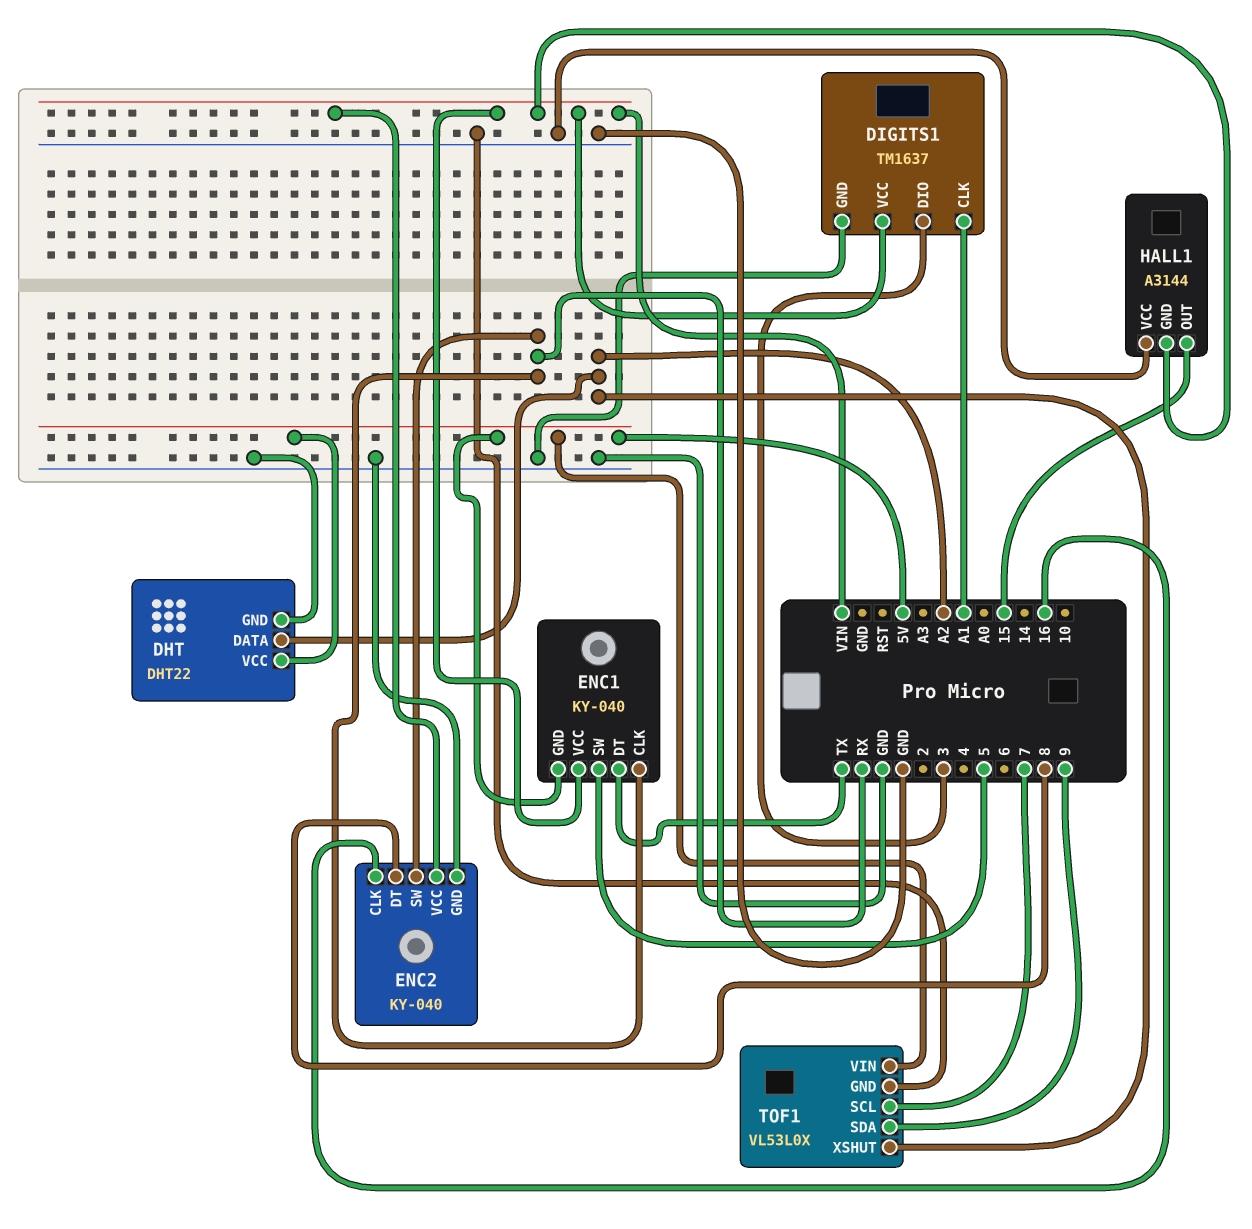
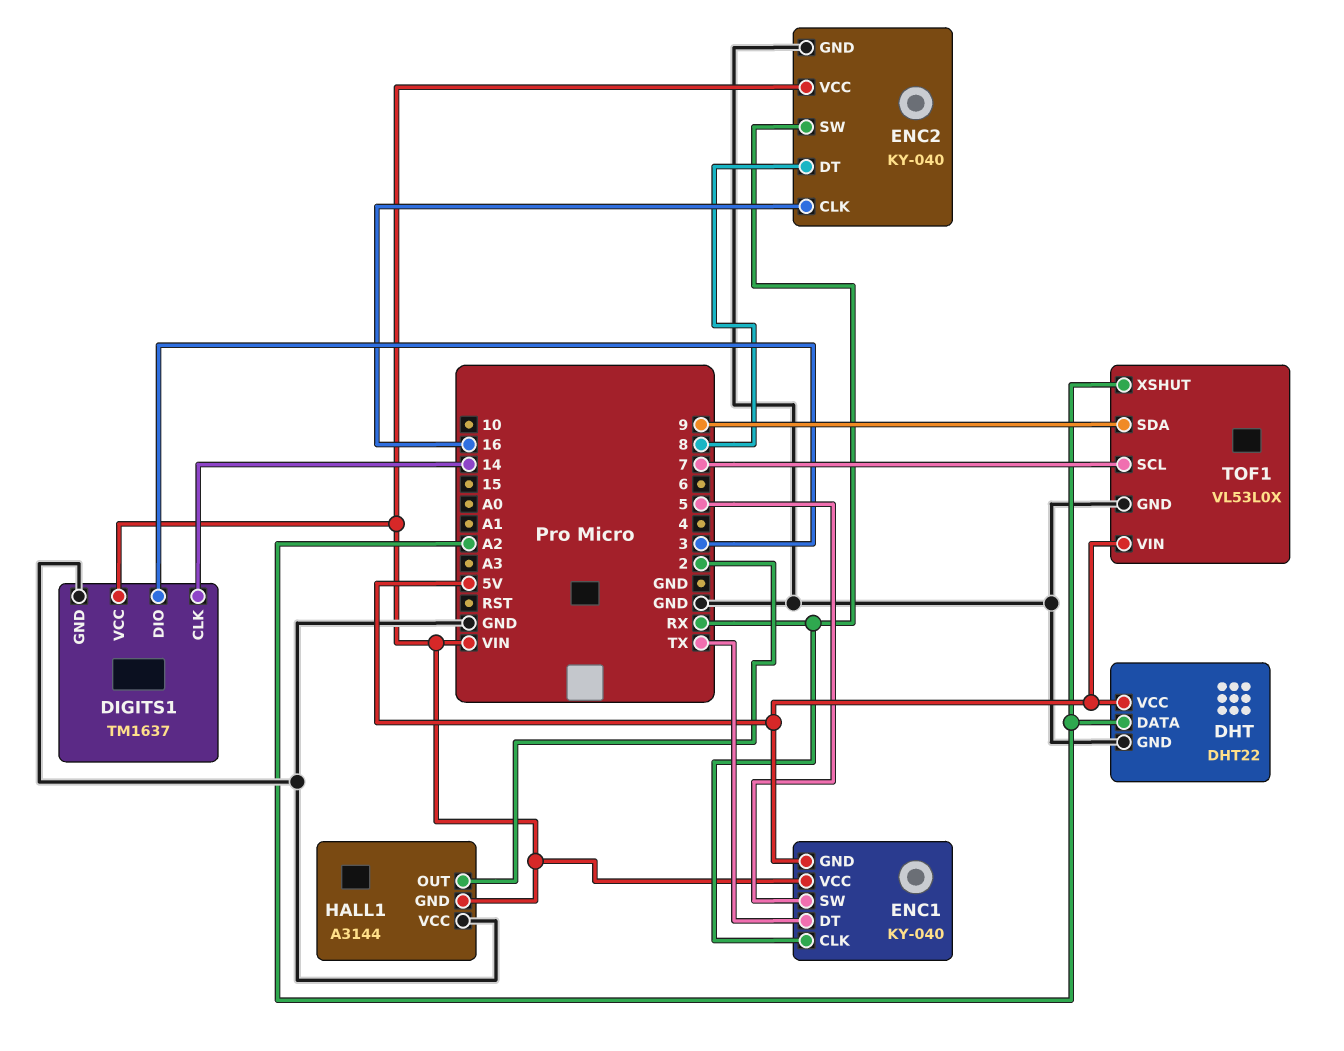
DIGITS1 pin CLK: A1 -> 14
HALL1 pin OUT: 15 -> 2

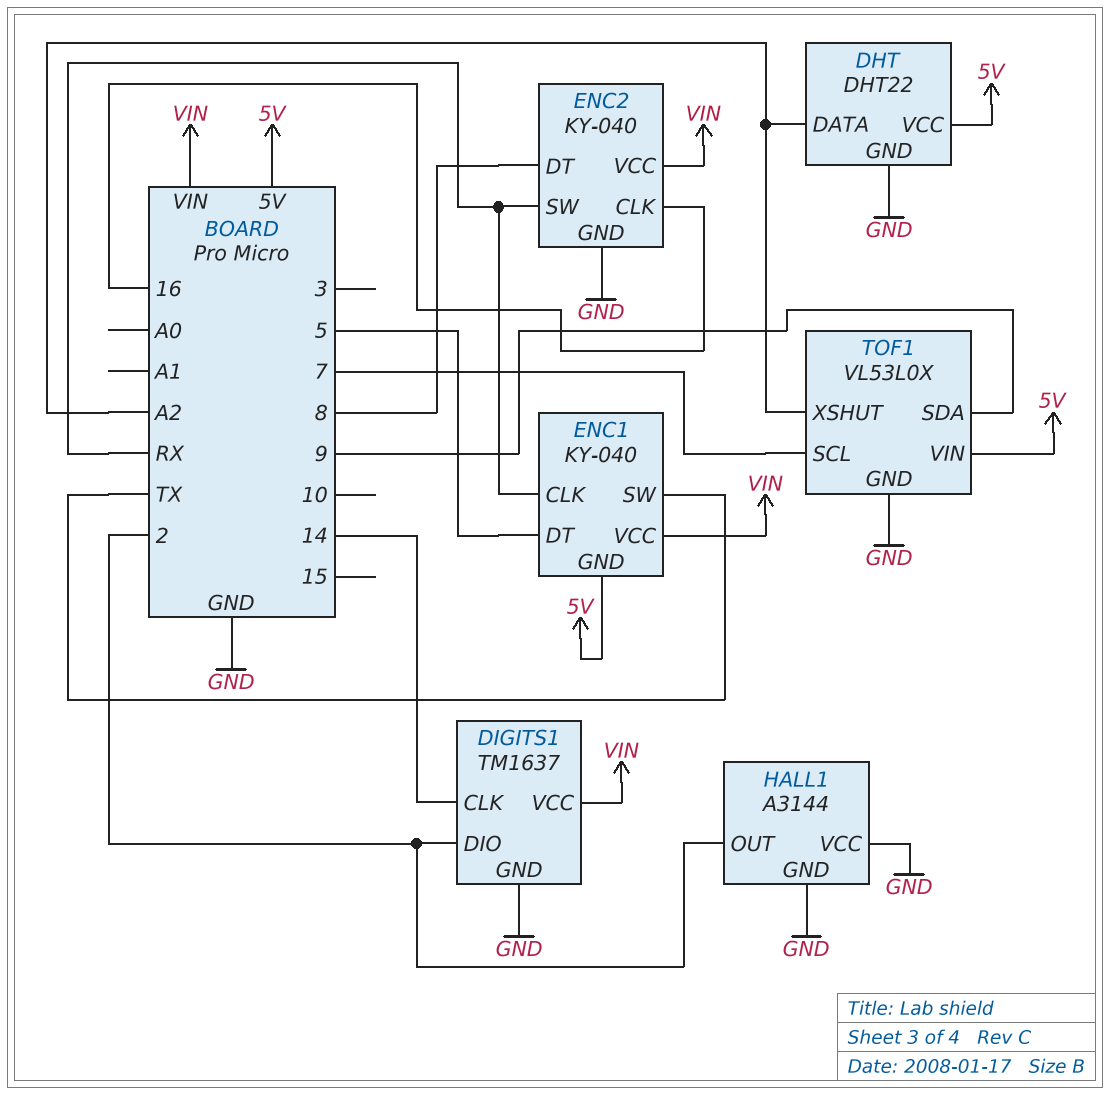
DIGITS1 pin DIO: 3 -> 2
ENC1 pin DT: TX -> 5
ENC1 pin SW: 5 -> TX
HALL1 pin GND: VIN -> GND

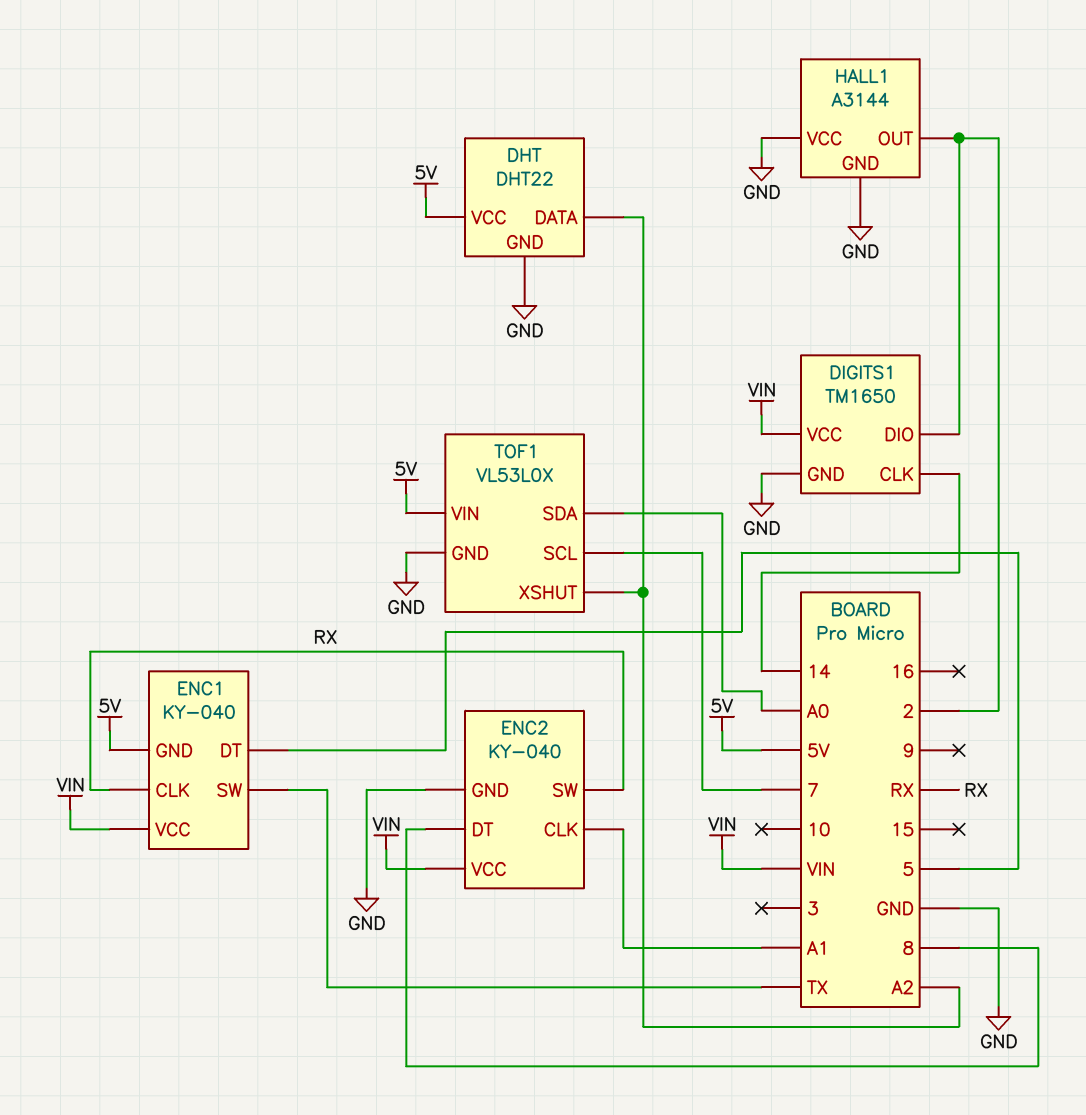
DIGITS1: TM1637 -> TM1650
ENC2 pin CLK: 16 -> A1
TOF1 pin SDA: 9 -> A0

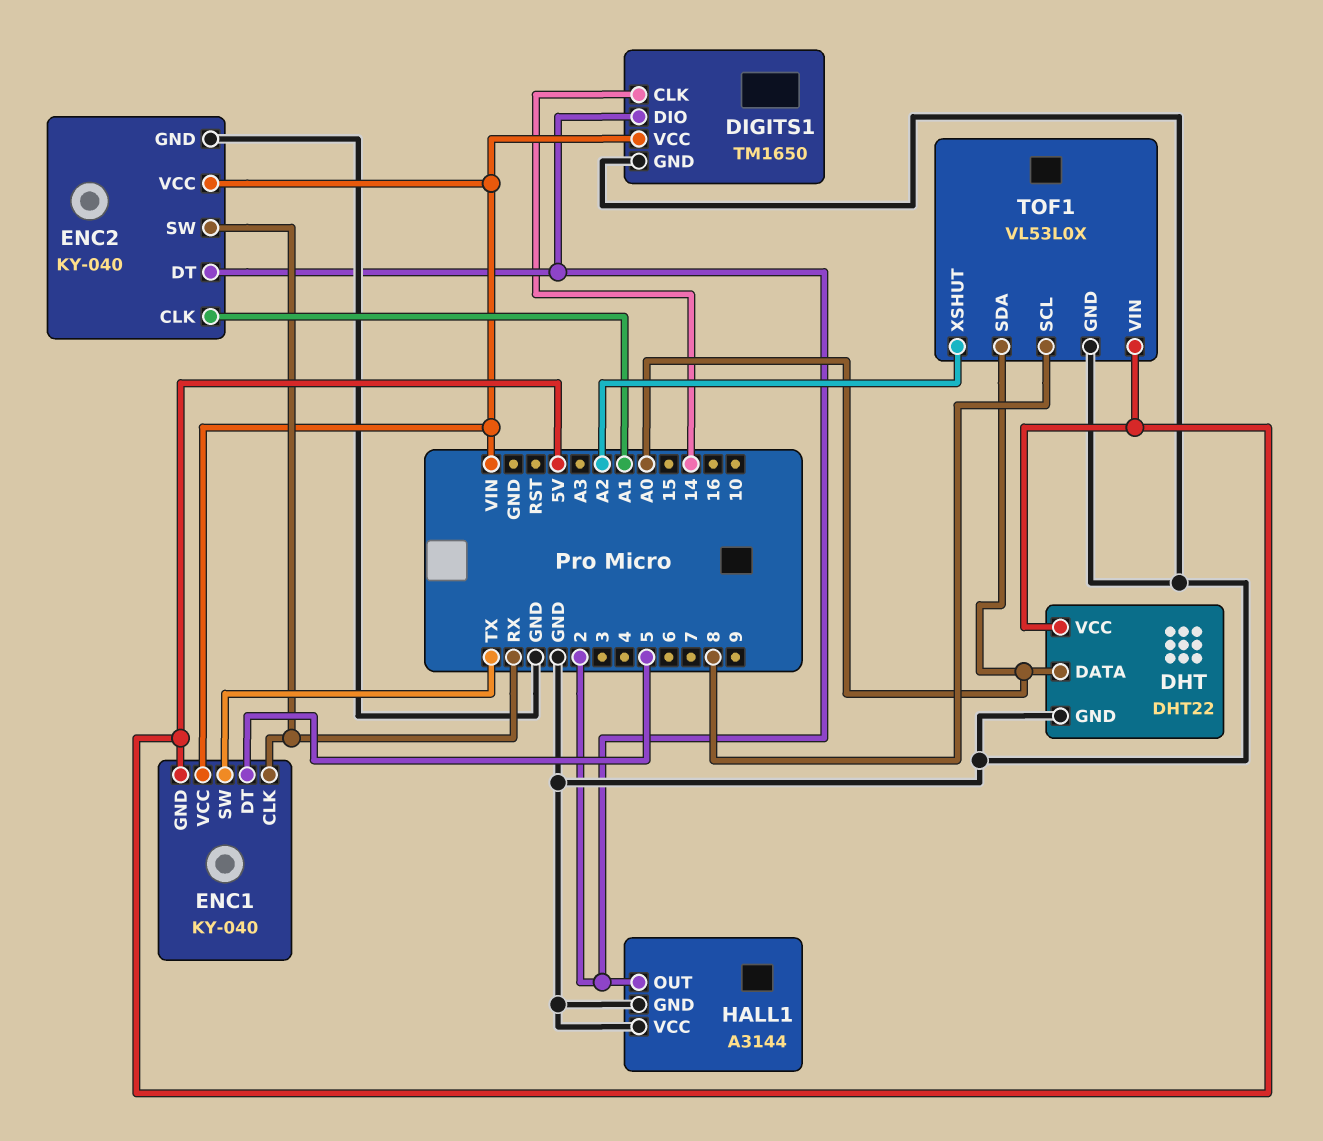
DHT pin DATA: A2 -> A0
ENC2 pin DT: 8 -> 2
TOF1 pin SCL: 7 -> 8

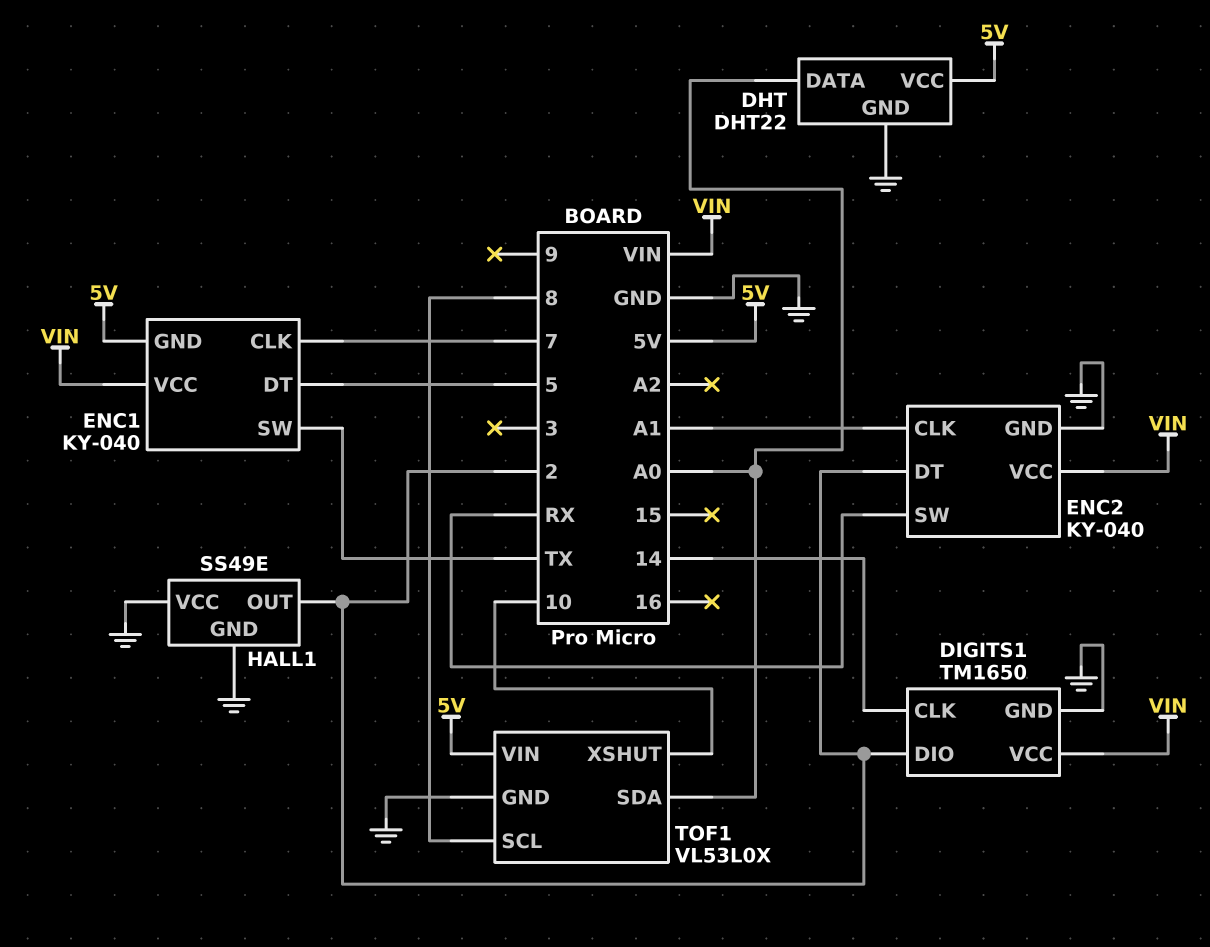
ENC1 pin CLK: RX -> 7
HALL1: A3144 -> SS49E
TOF1 pin XSHUT: A2 -> 10

